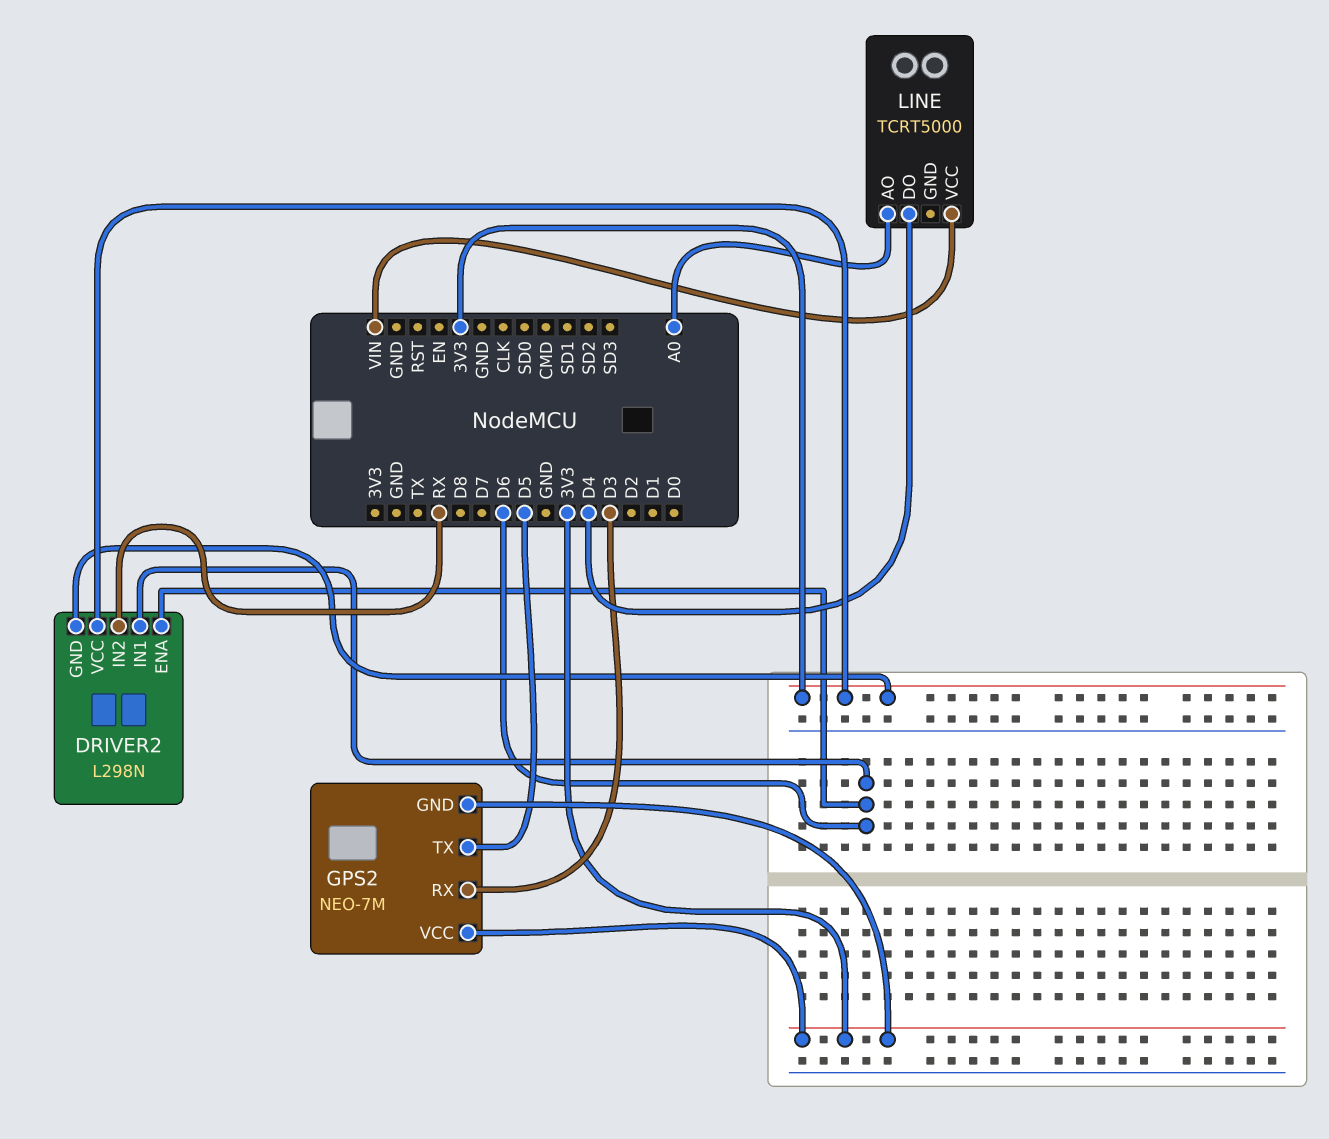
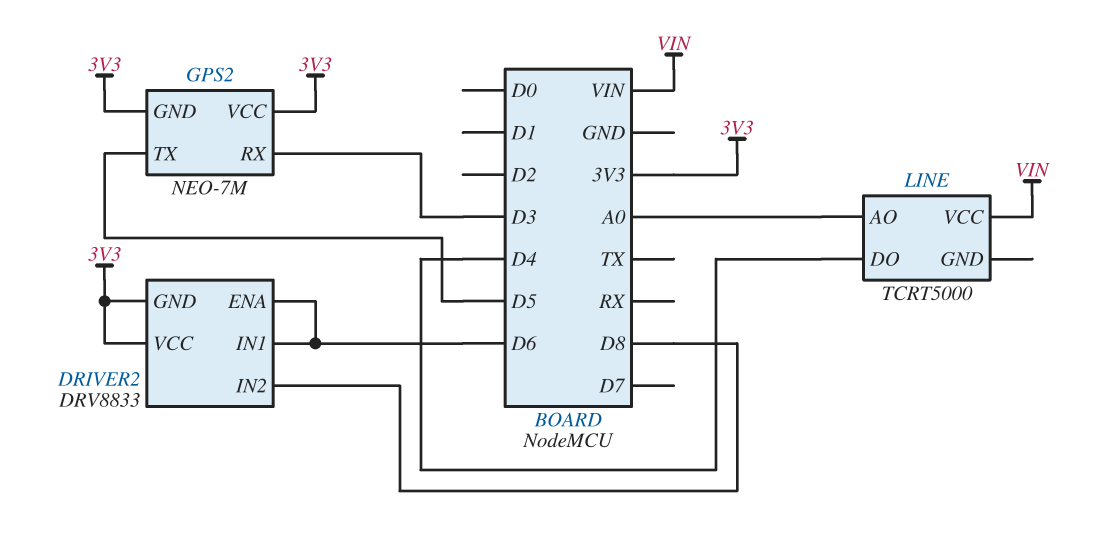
DRIVER2: L298N -> DRV8833
DRIVER2 pin IN2: RX -> D8

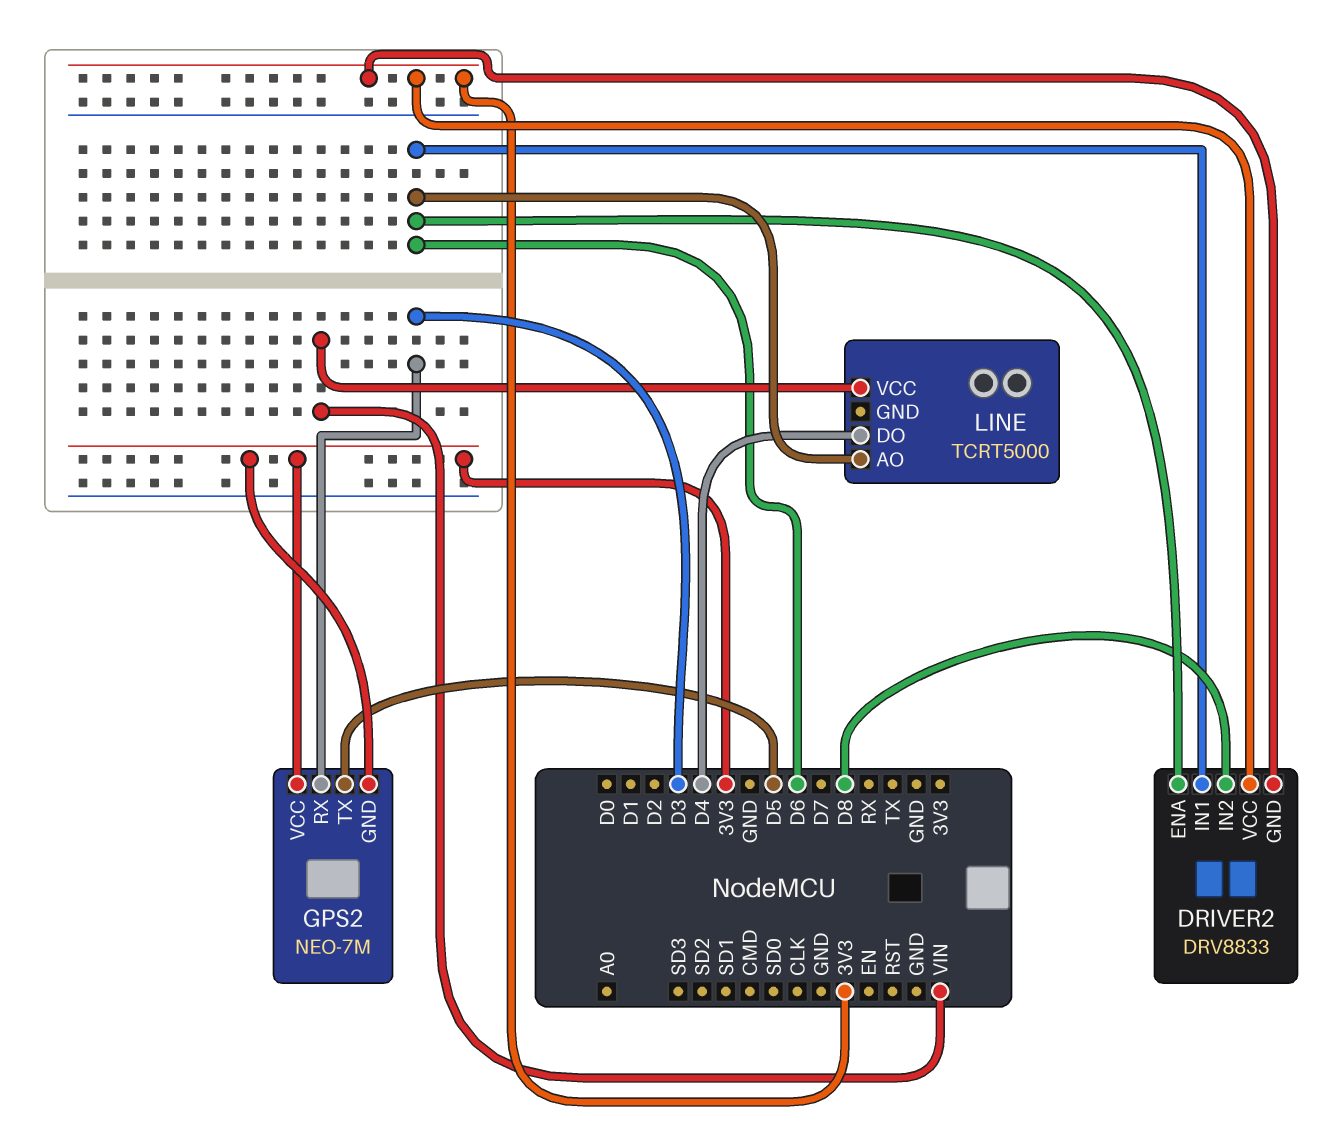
LINE pin AO: A0 -> D6

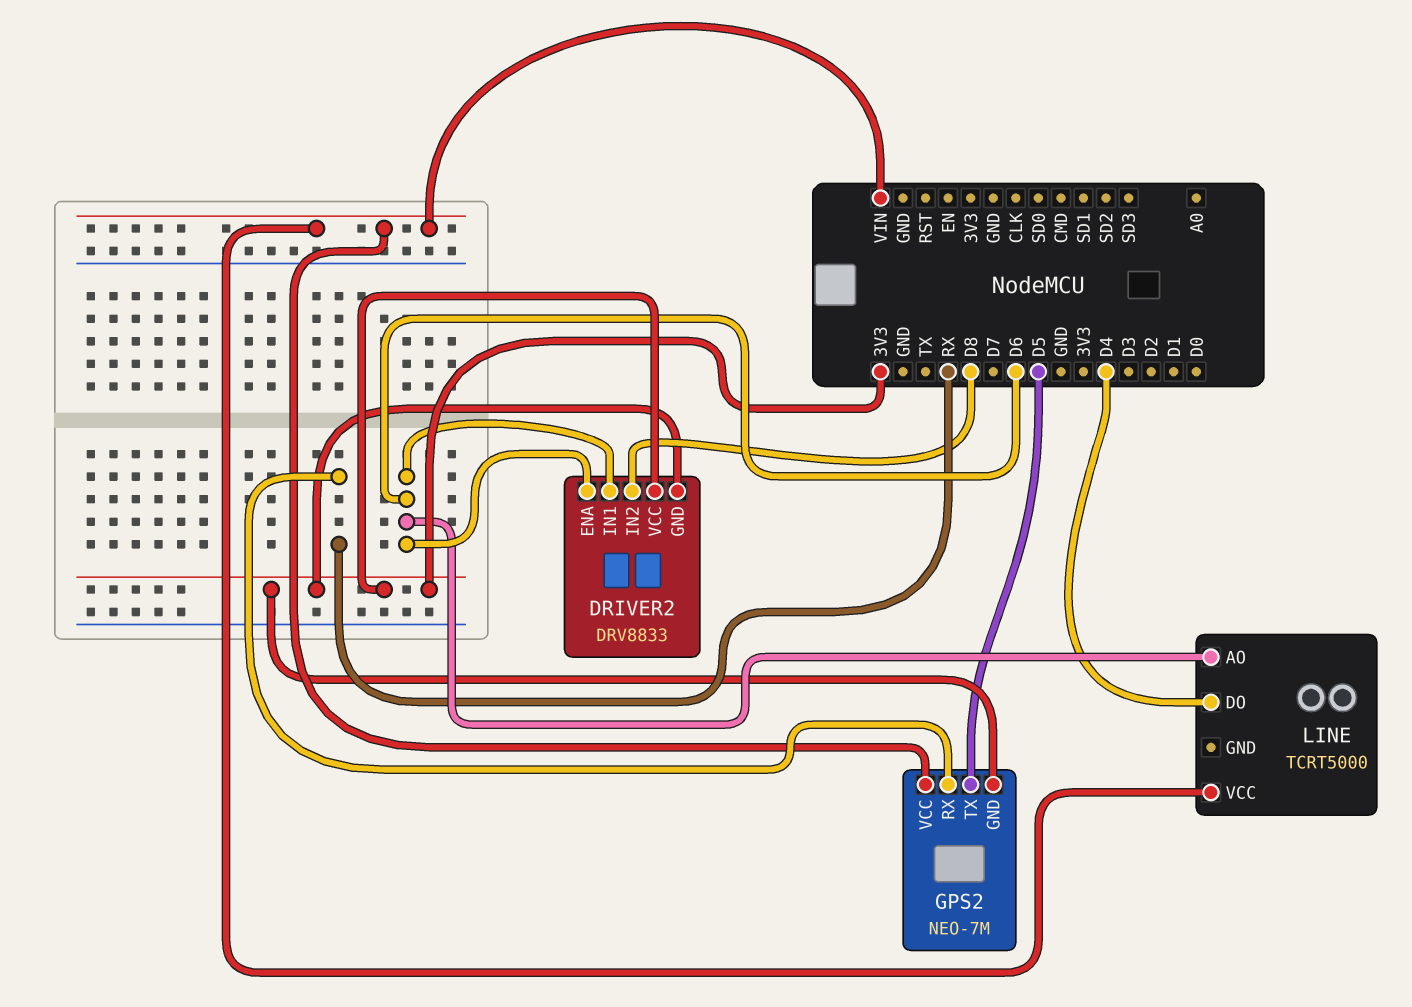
GPS2 pin RX: D3 -> RX
GPS2 pin VCC: 3V3 -> VIN

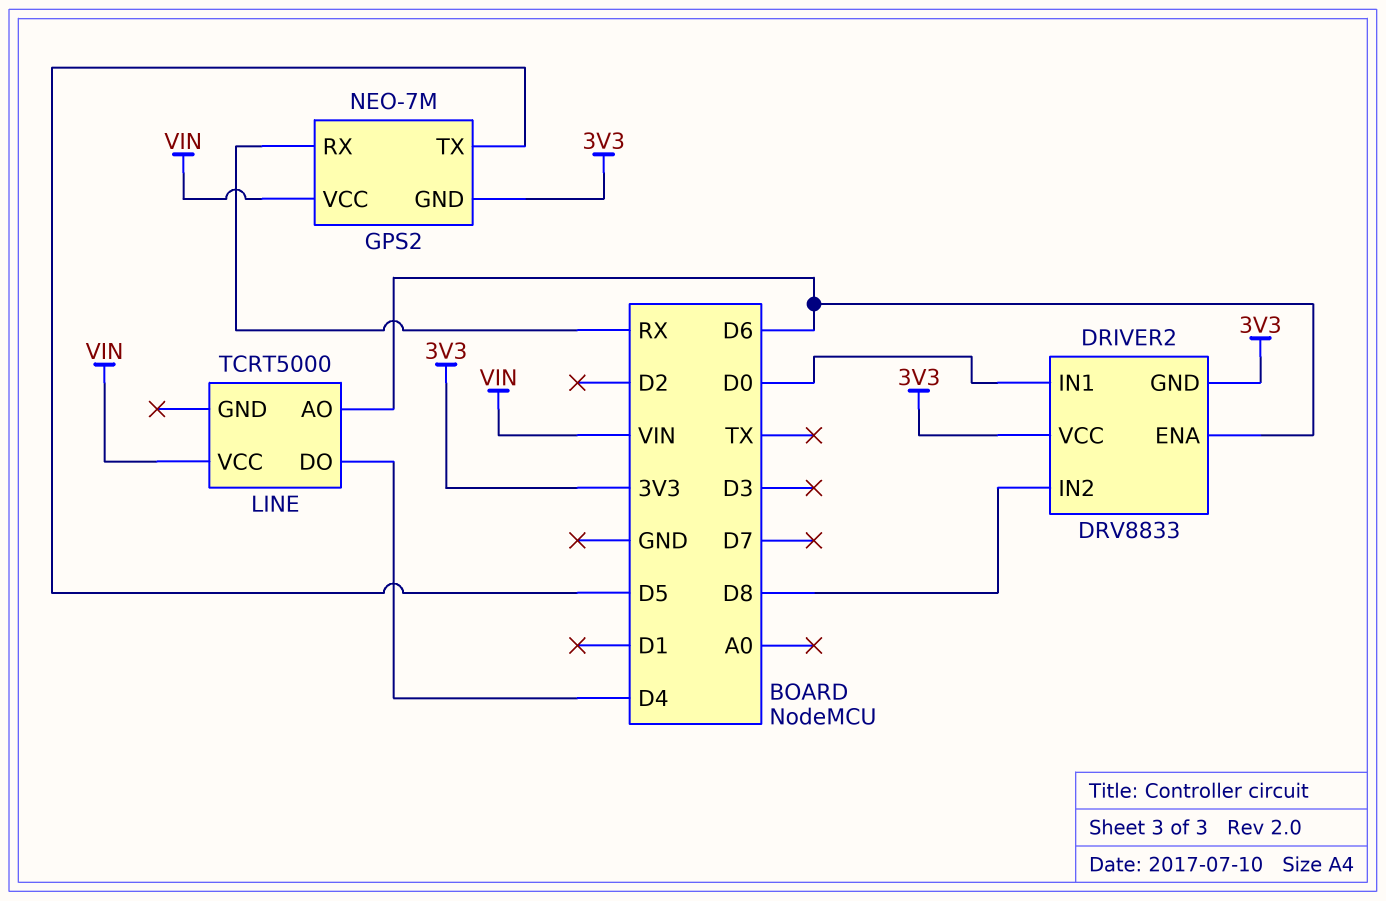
DRIVER2 pin IN1: D6 -> D0

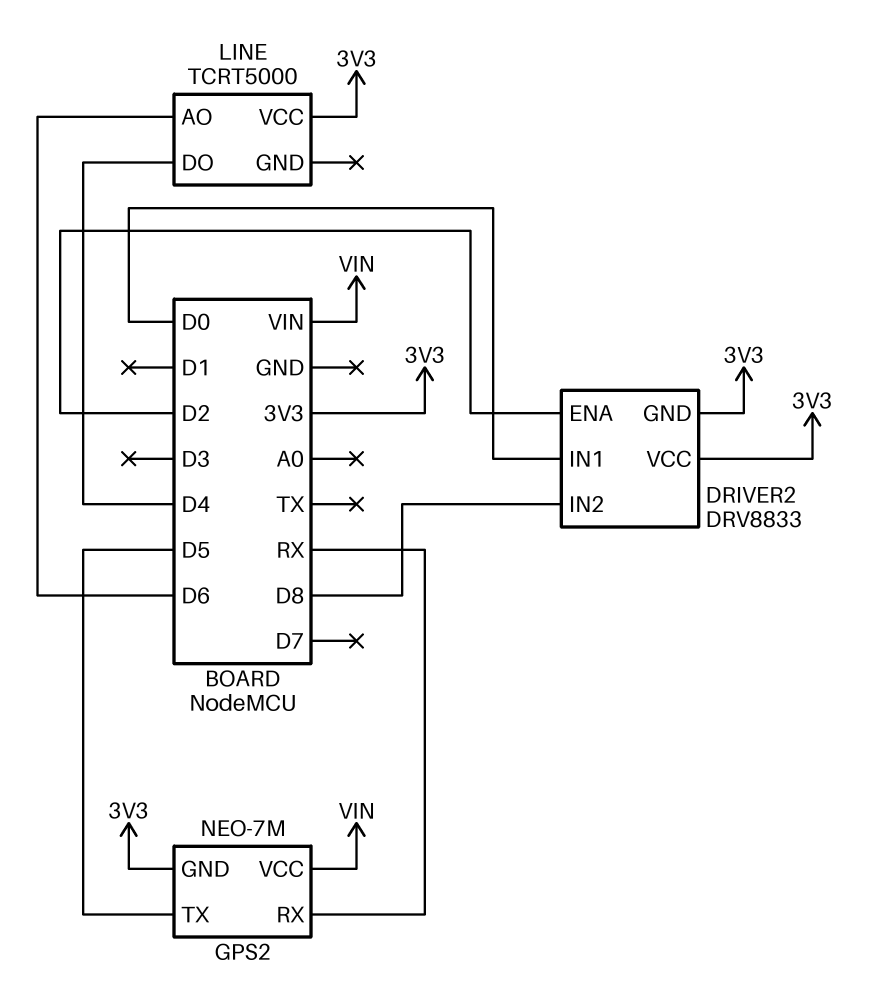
DRIVER2 pin ENA: D6 -> D2
LINE pin VCC: VIN -> 3V3

